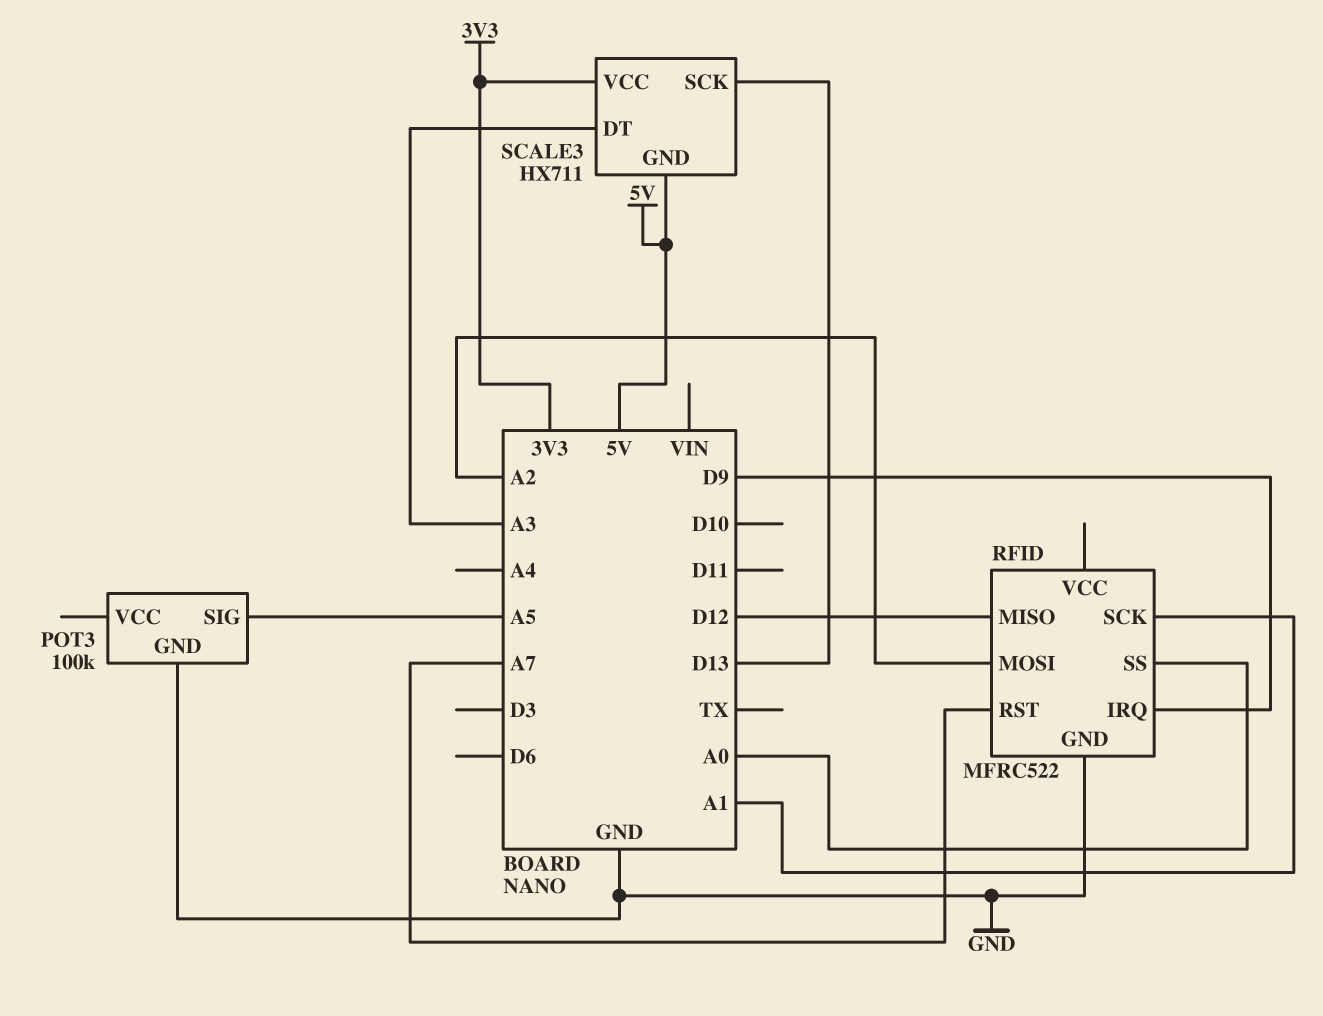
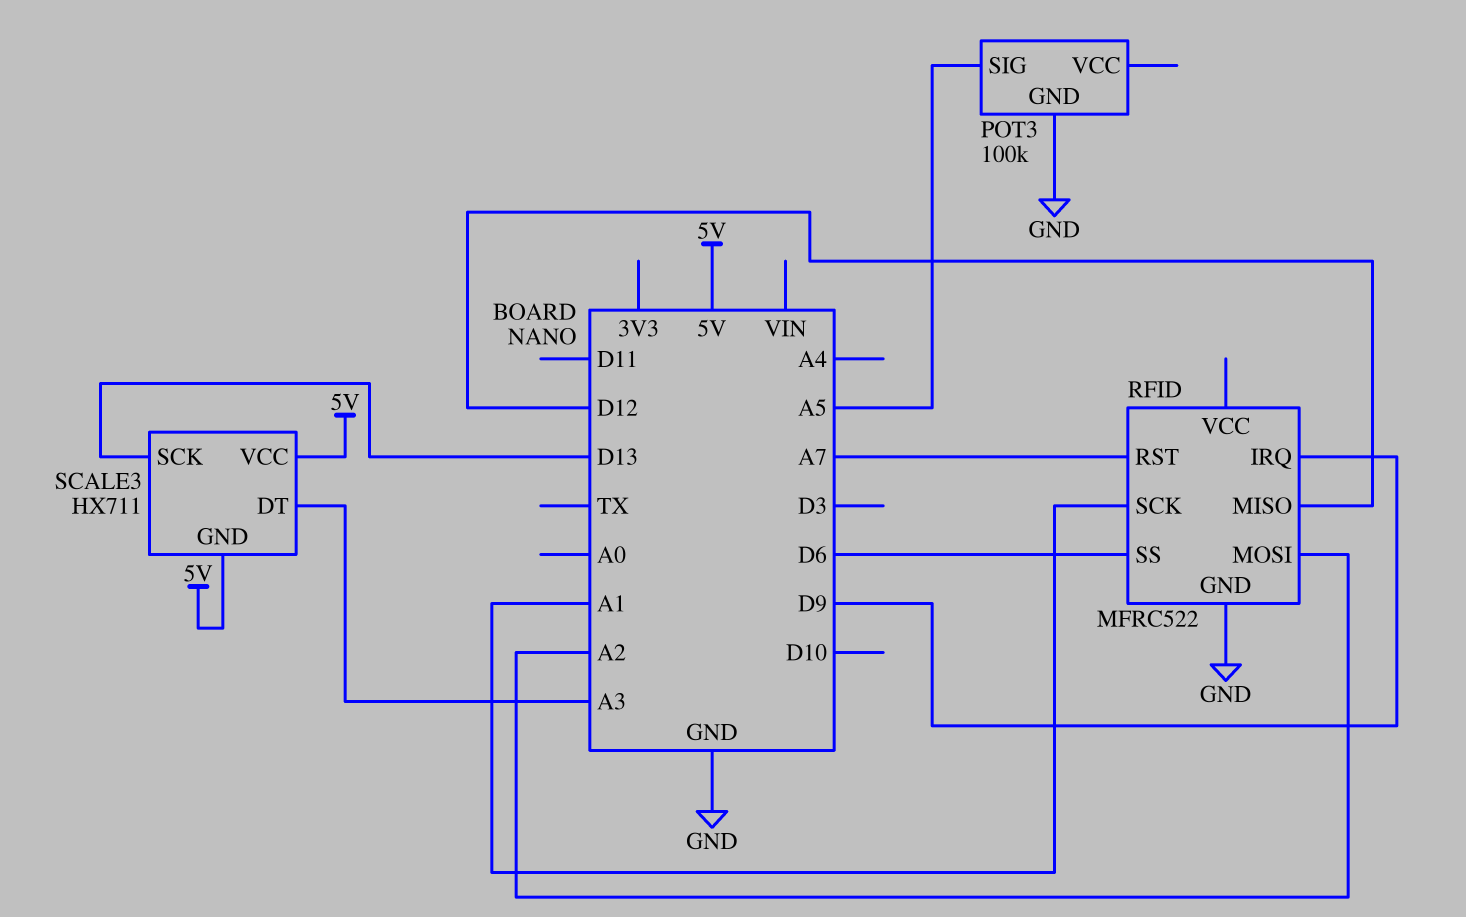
RFID pin SS: A0 -> D6
SCALE3 pin VCC: 3V3 -> 5V

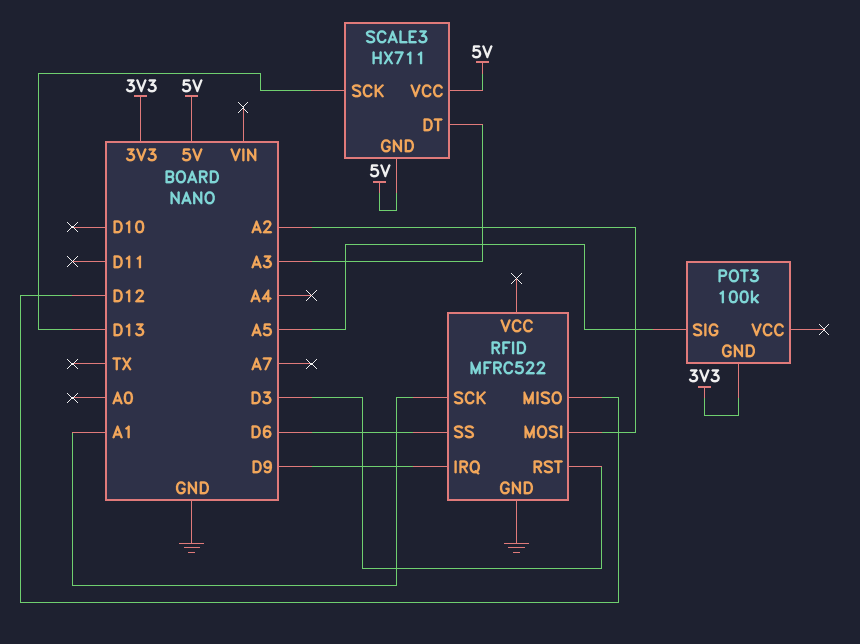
POT3 pin GND: GND -> 3V3
RFID pin RST: A7 -> D3

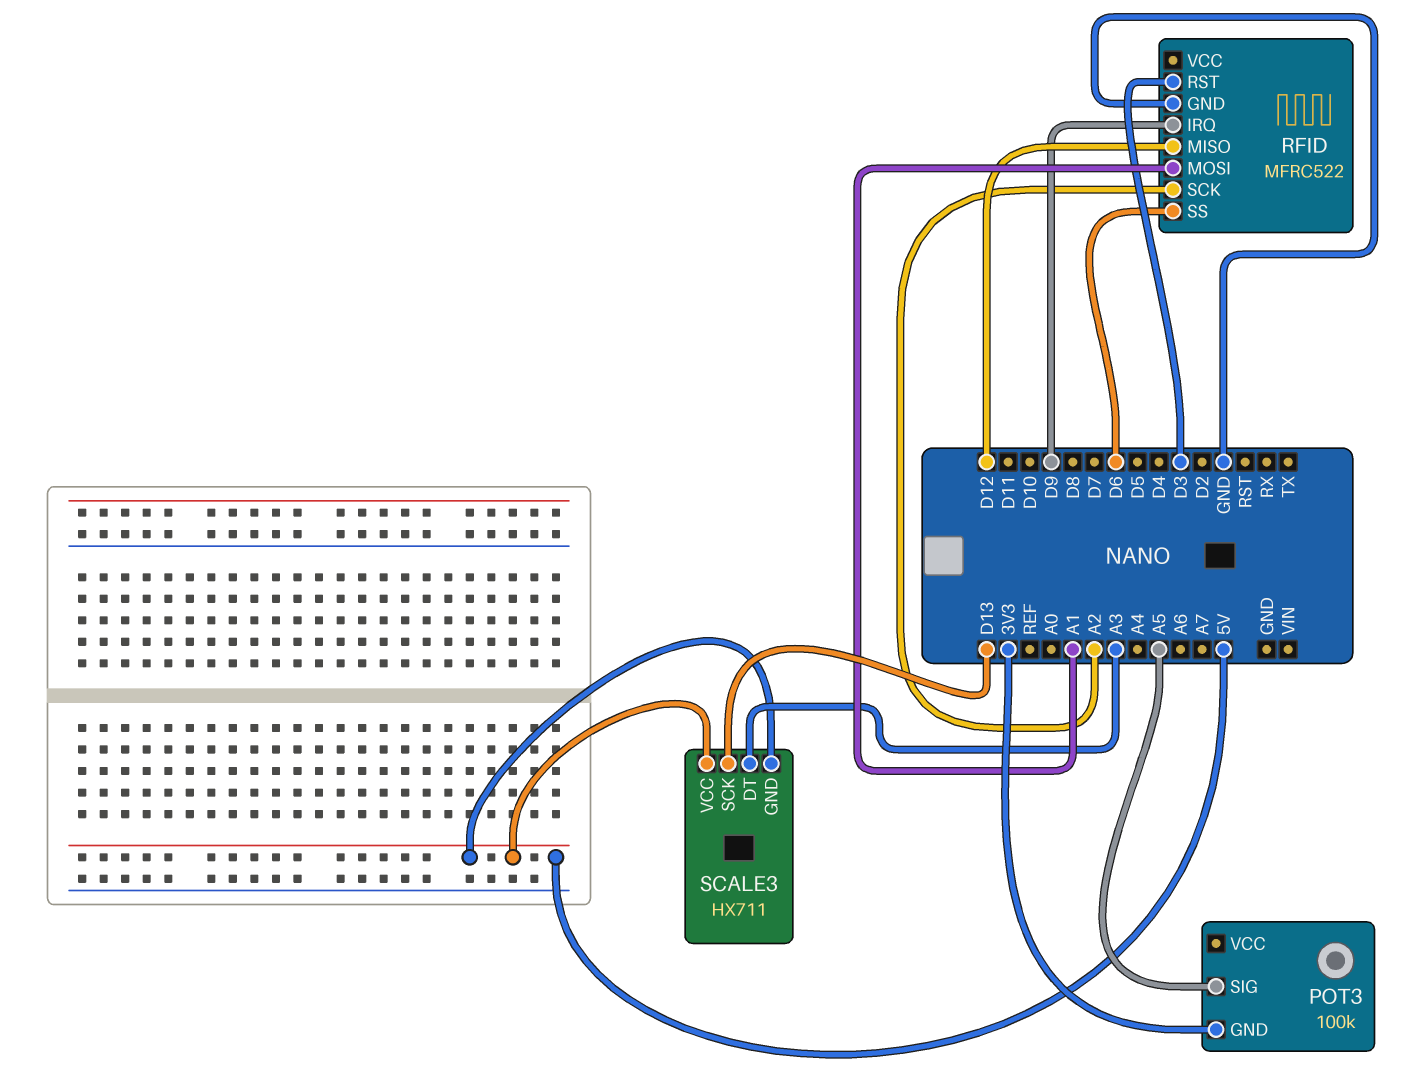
RFID pin MOSI: A2 -> A1
RFID pin SCK: A1 -> A2

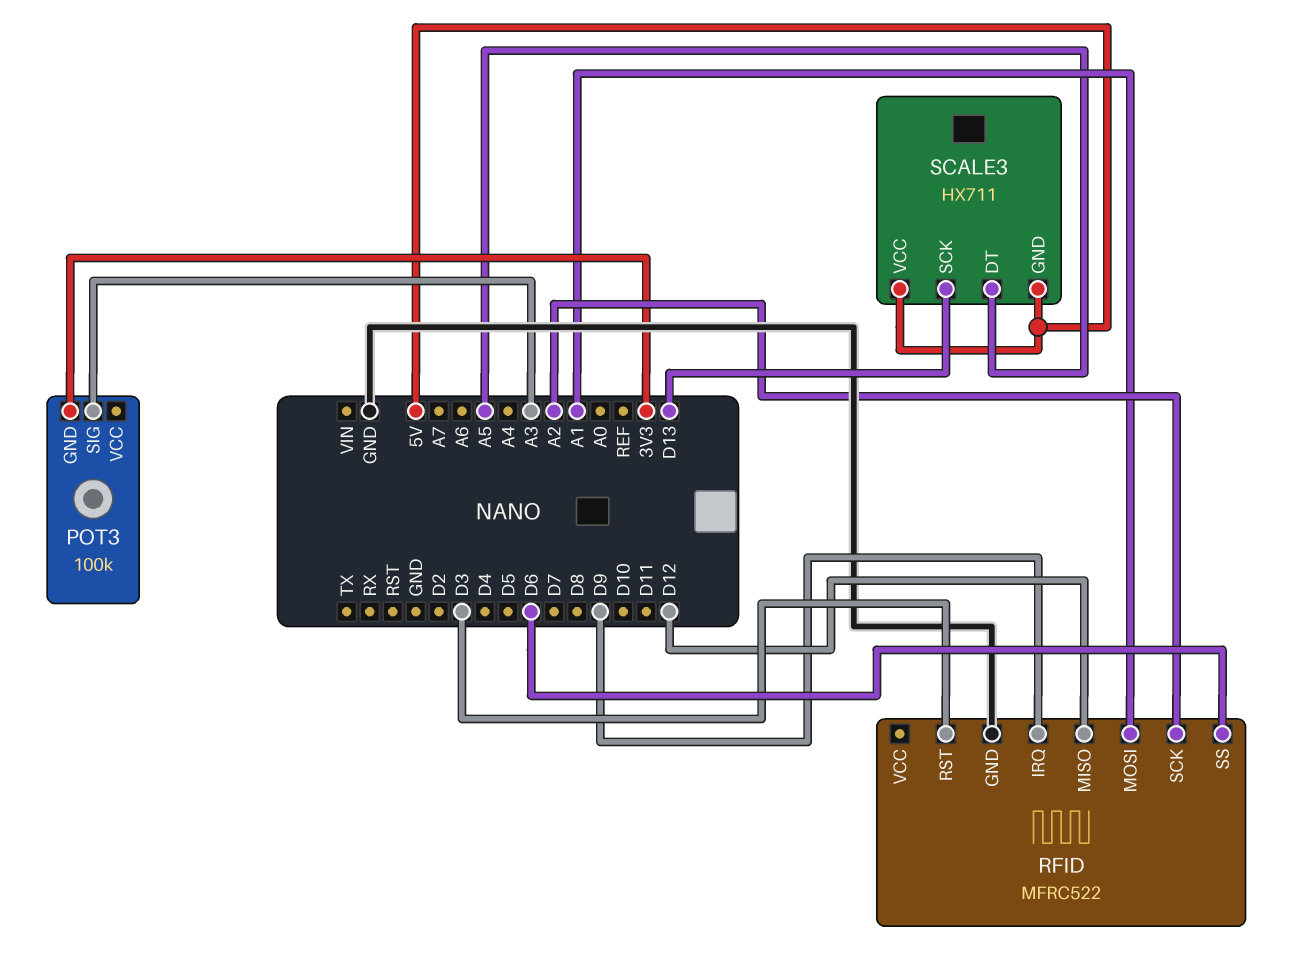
POT3 pin SIG: A5 -> A3
SCALE3 pin DT: A3 -> A5

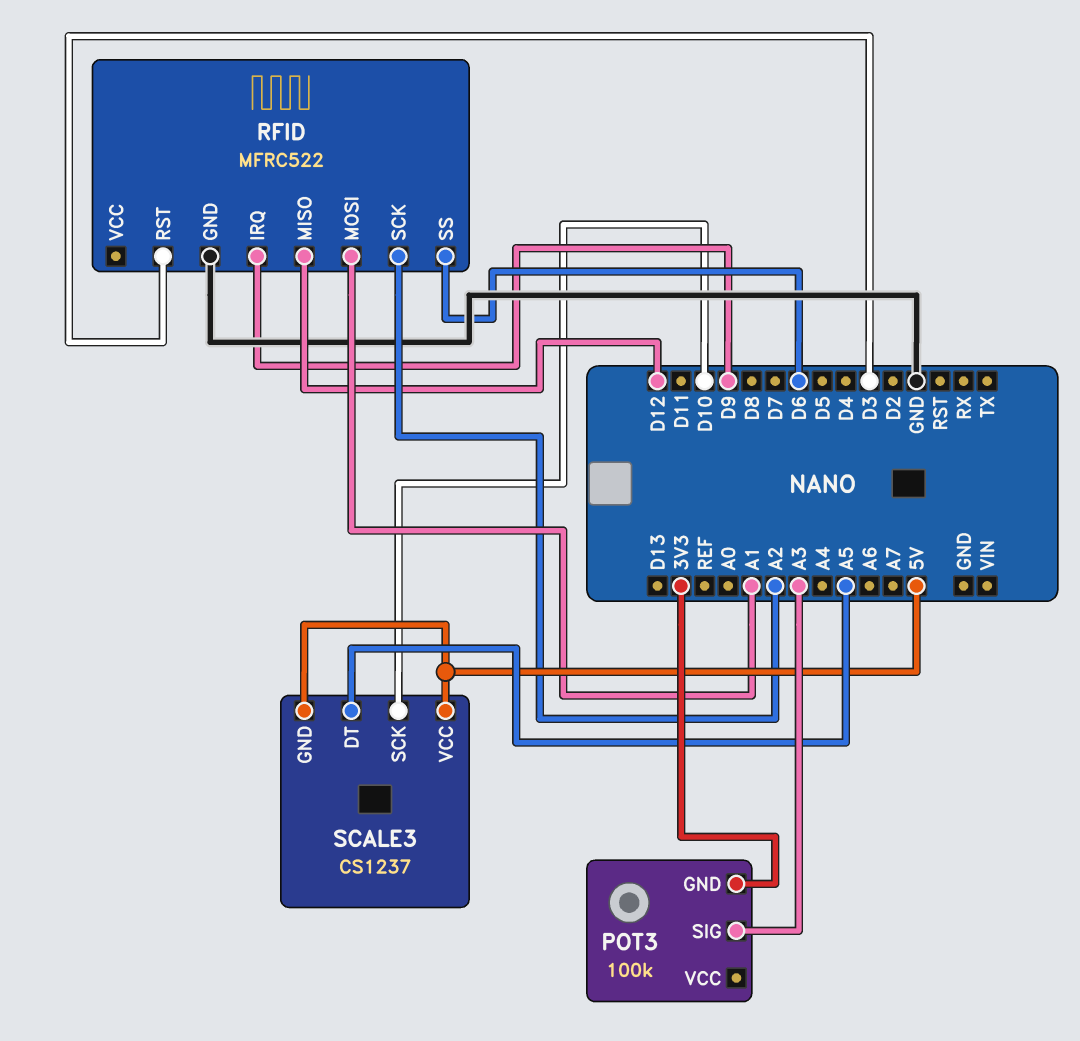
SCALE3: HX711 -> CS1237
SCALE3 pin SCK: D13 -> D10

